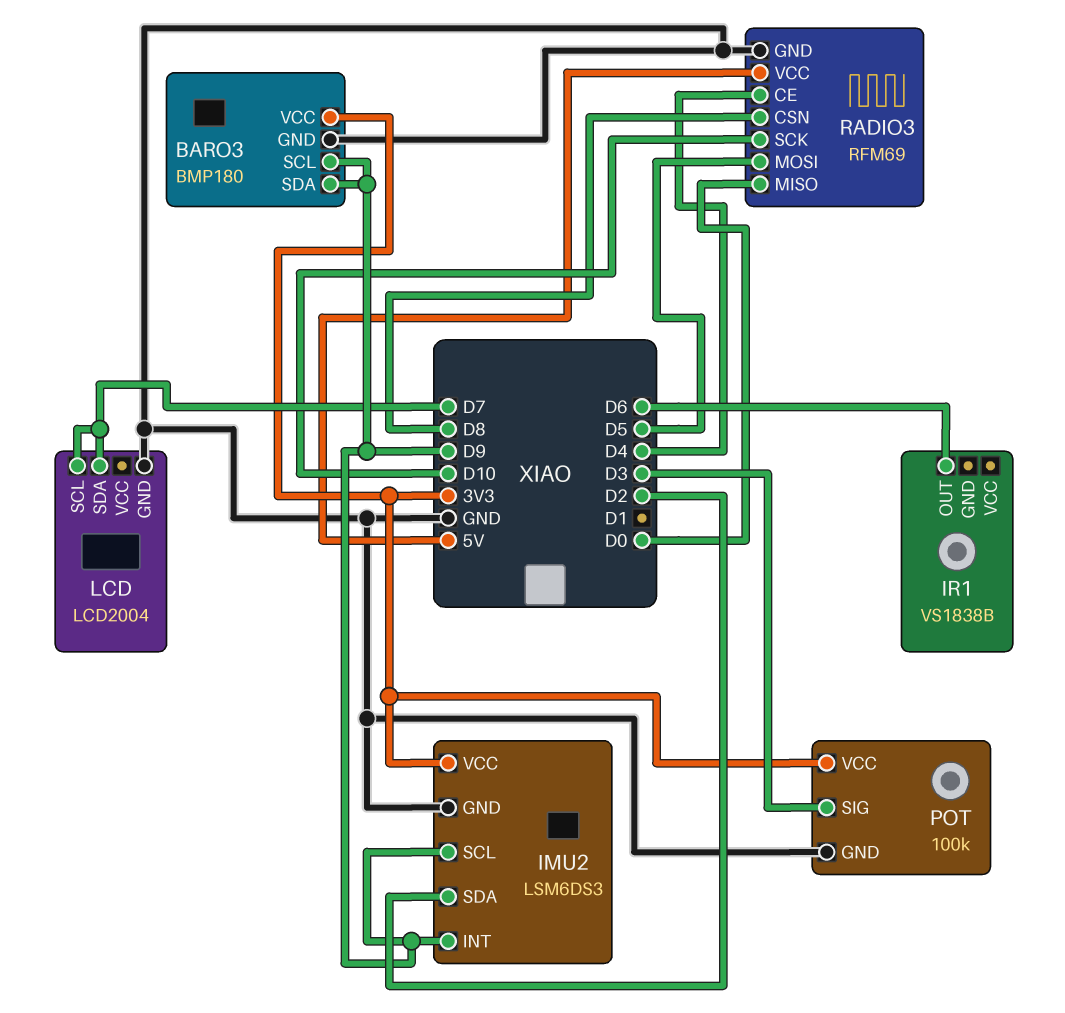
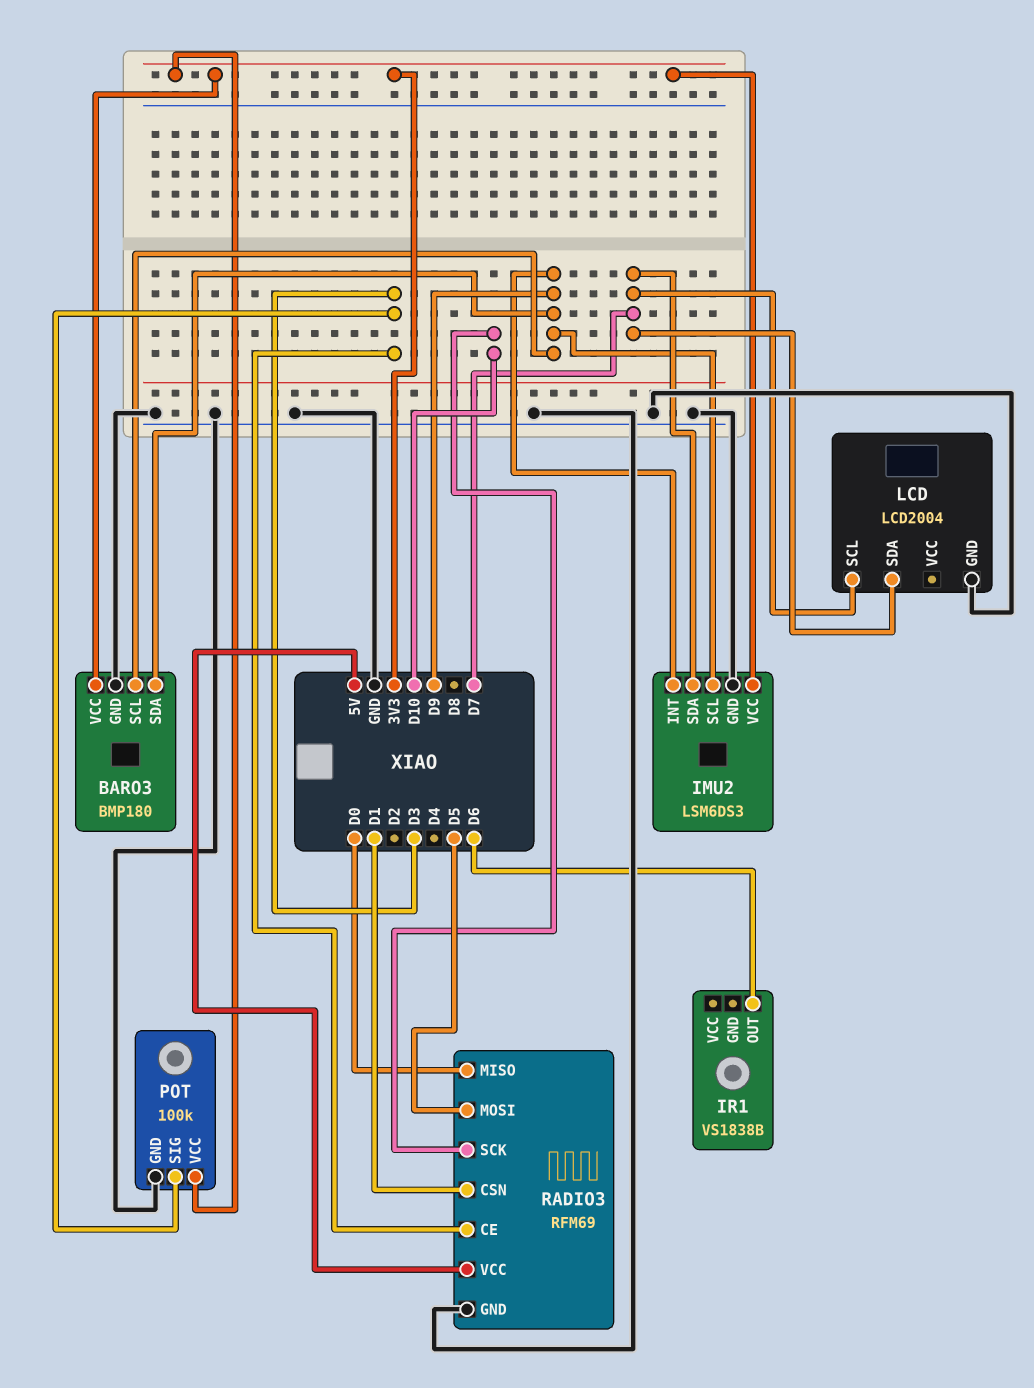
IMU2 pin SDA: D2 -> D7
RADIO3 pin CE: D4 -> D3
RADIO3 pin CSN: D8 -> D1

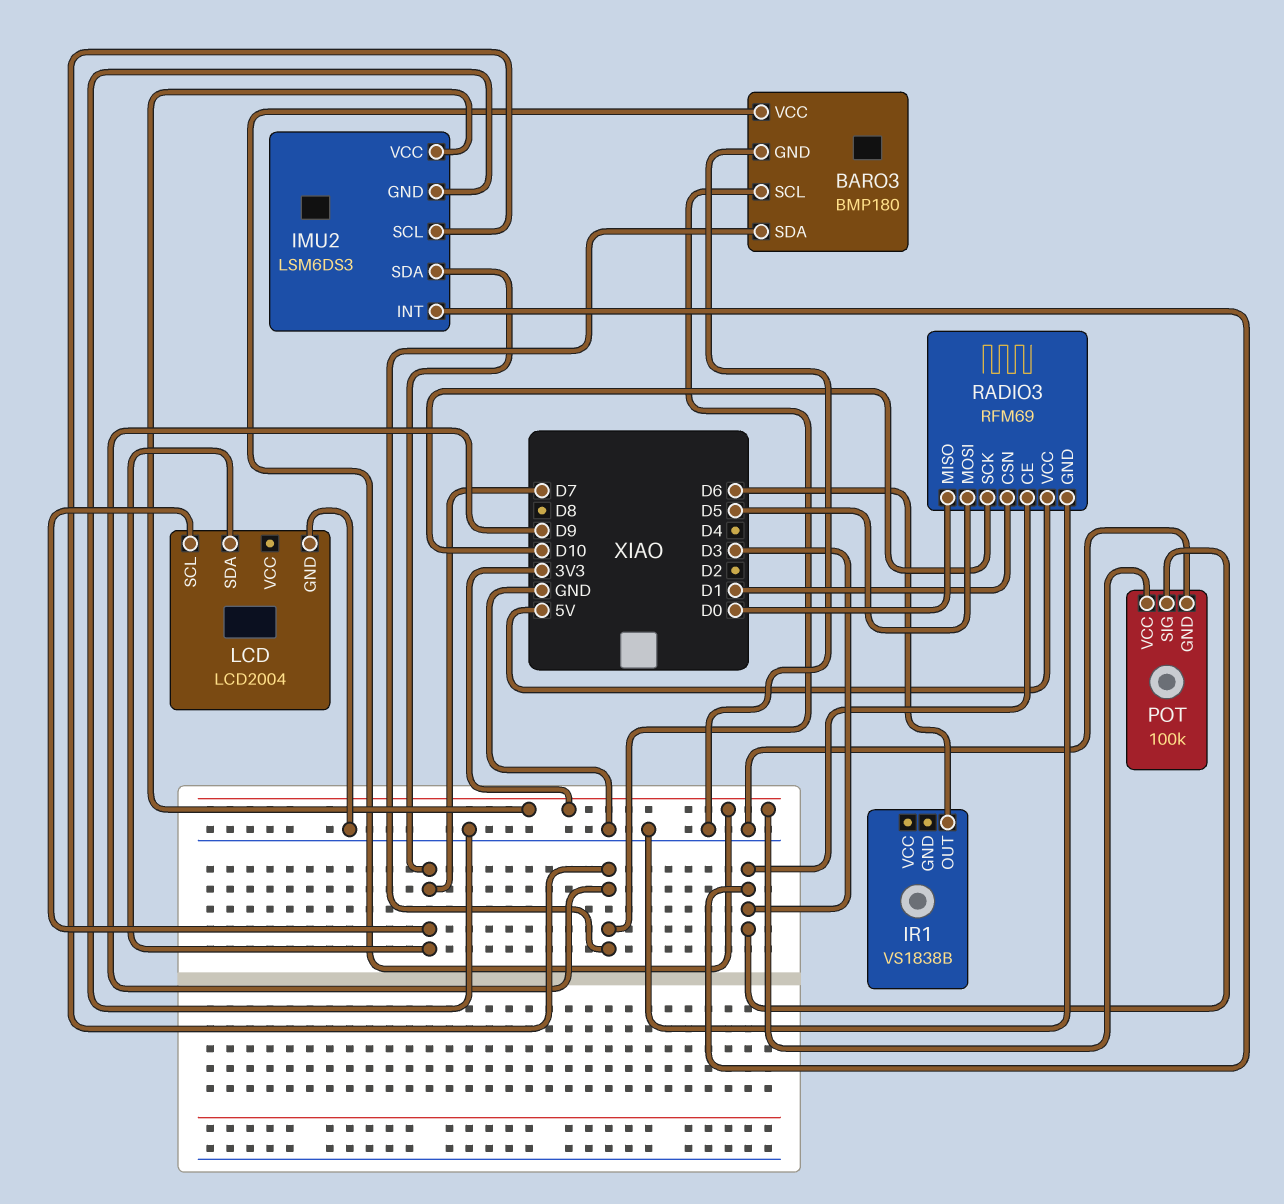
IMU2 pin INT: D9 -> D3

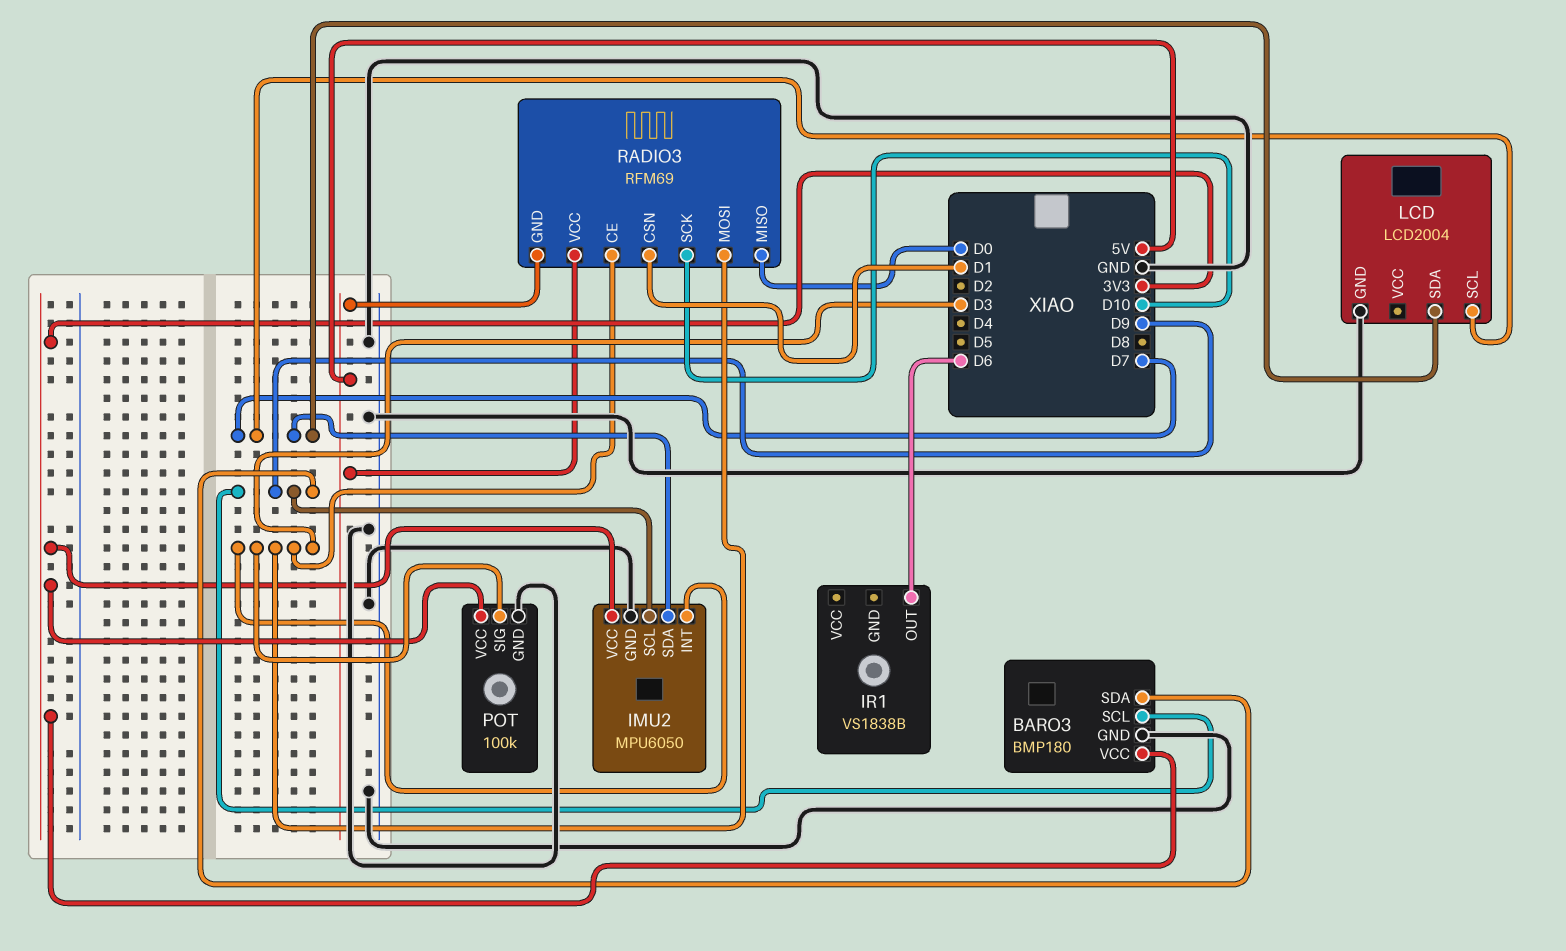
IMU2: LSM6DS3 -> MPU6050
RADIO3 pin GND: GND -> 5V
RADIO3 pin MOSI: D5 -> D3

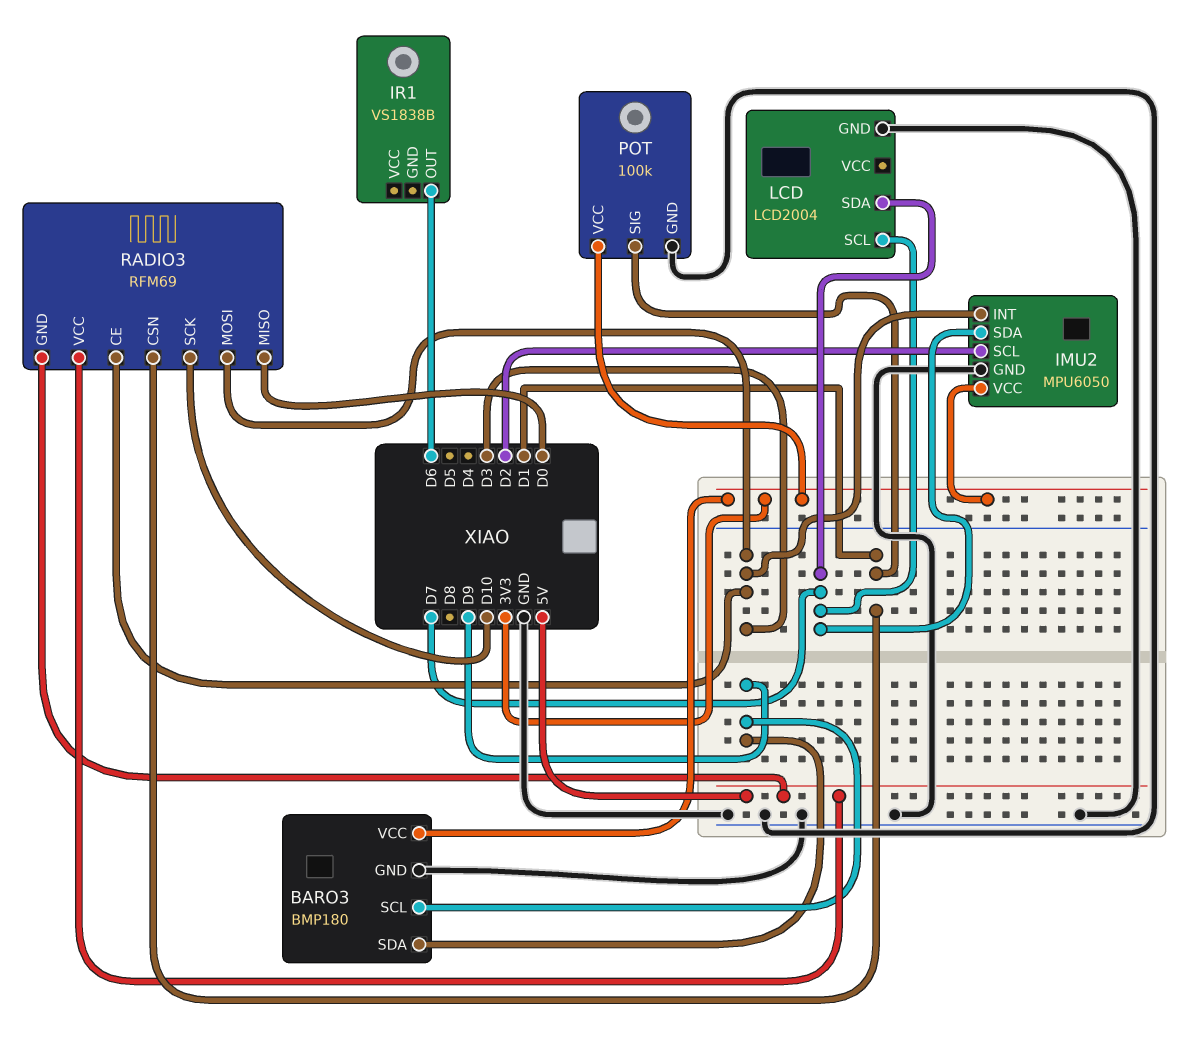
IMU2 pin SCL: D9 -> D2
POT pin SIG: D3 -> D1

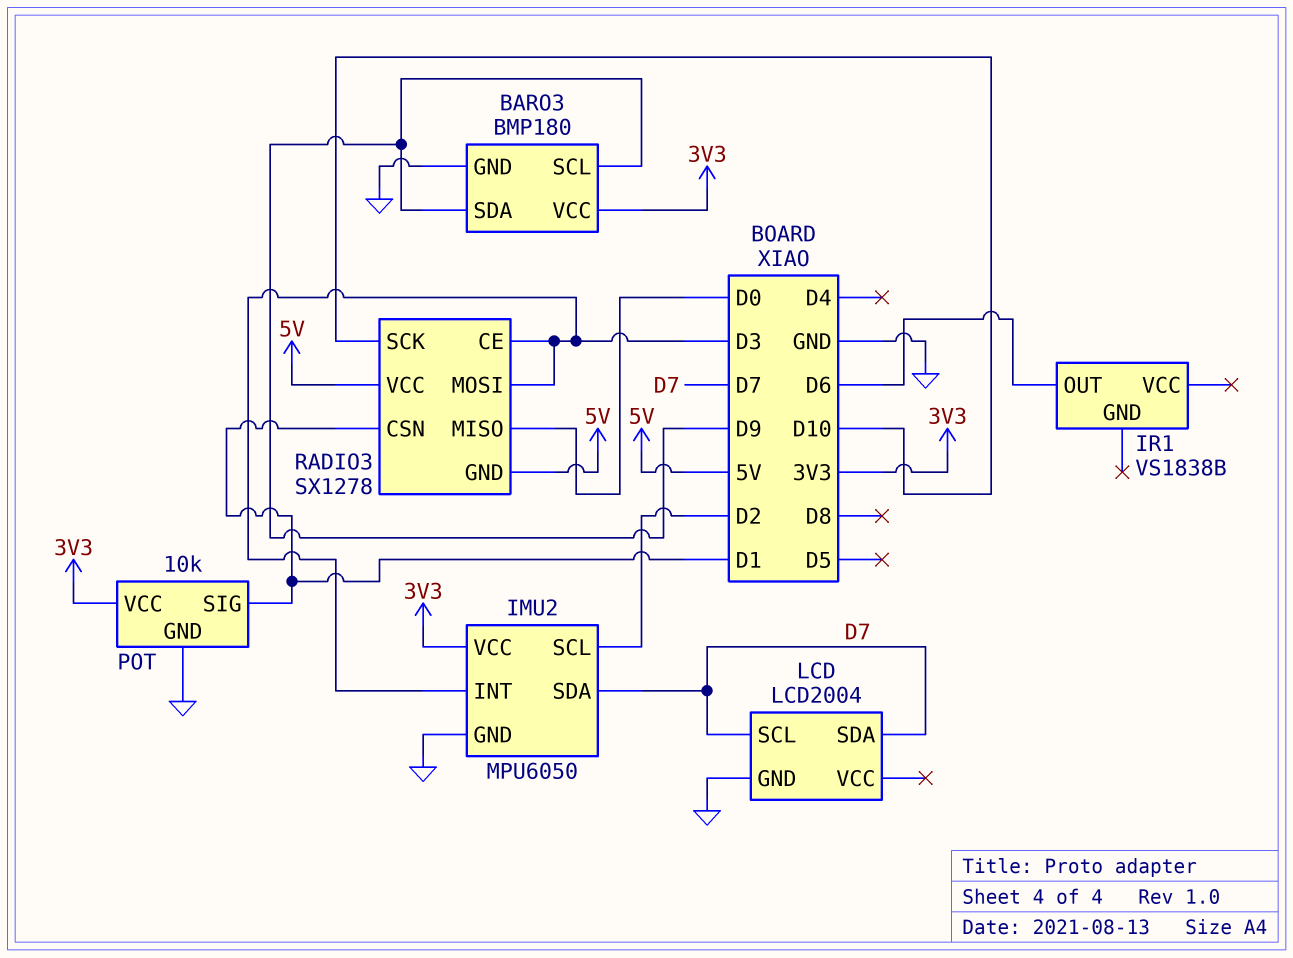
POT: 100k -> 10k
RADIO3: RFM69 -> SX1278

